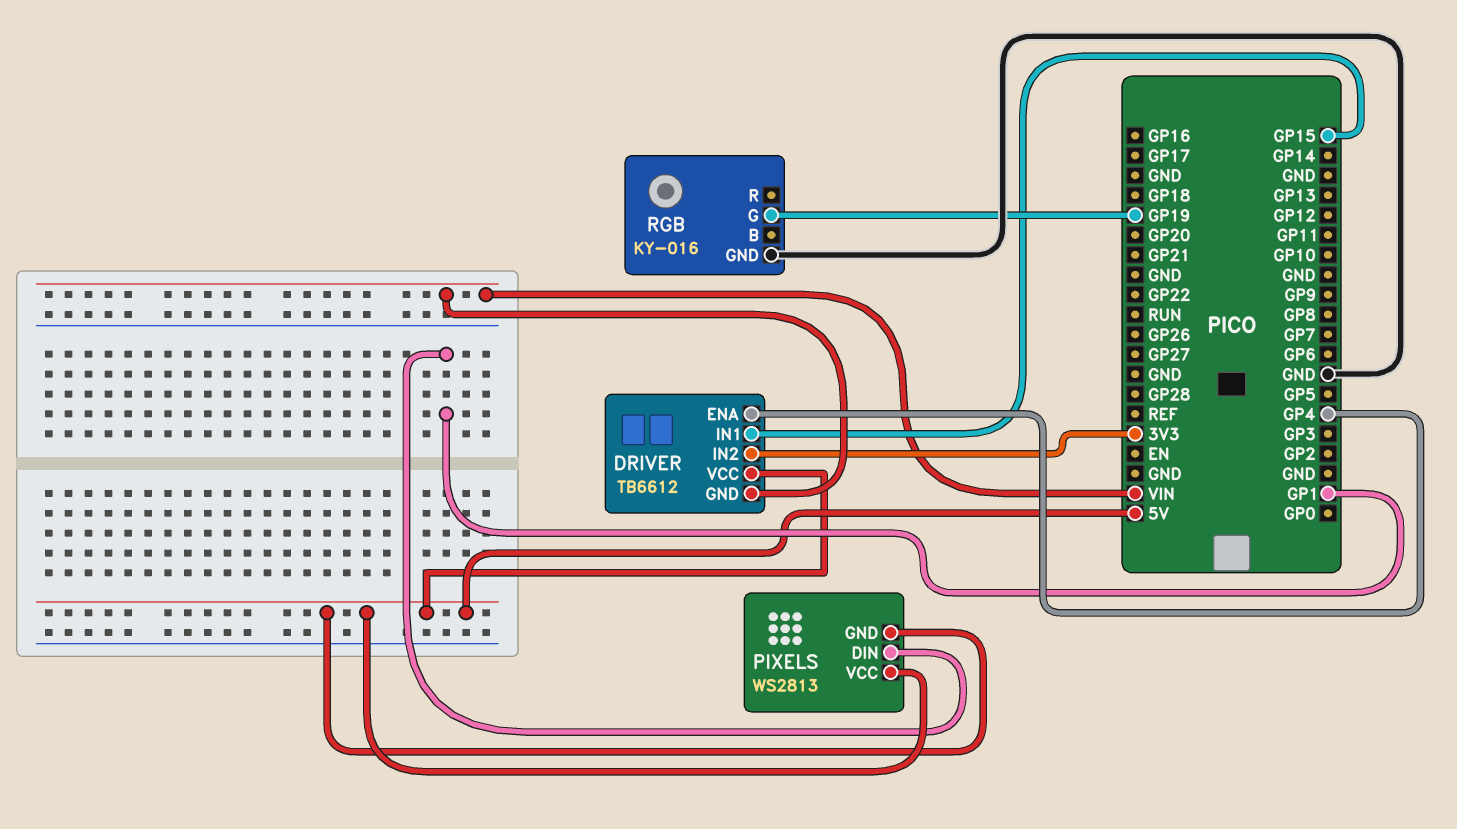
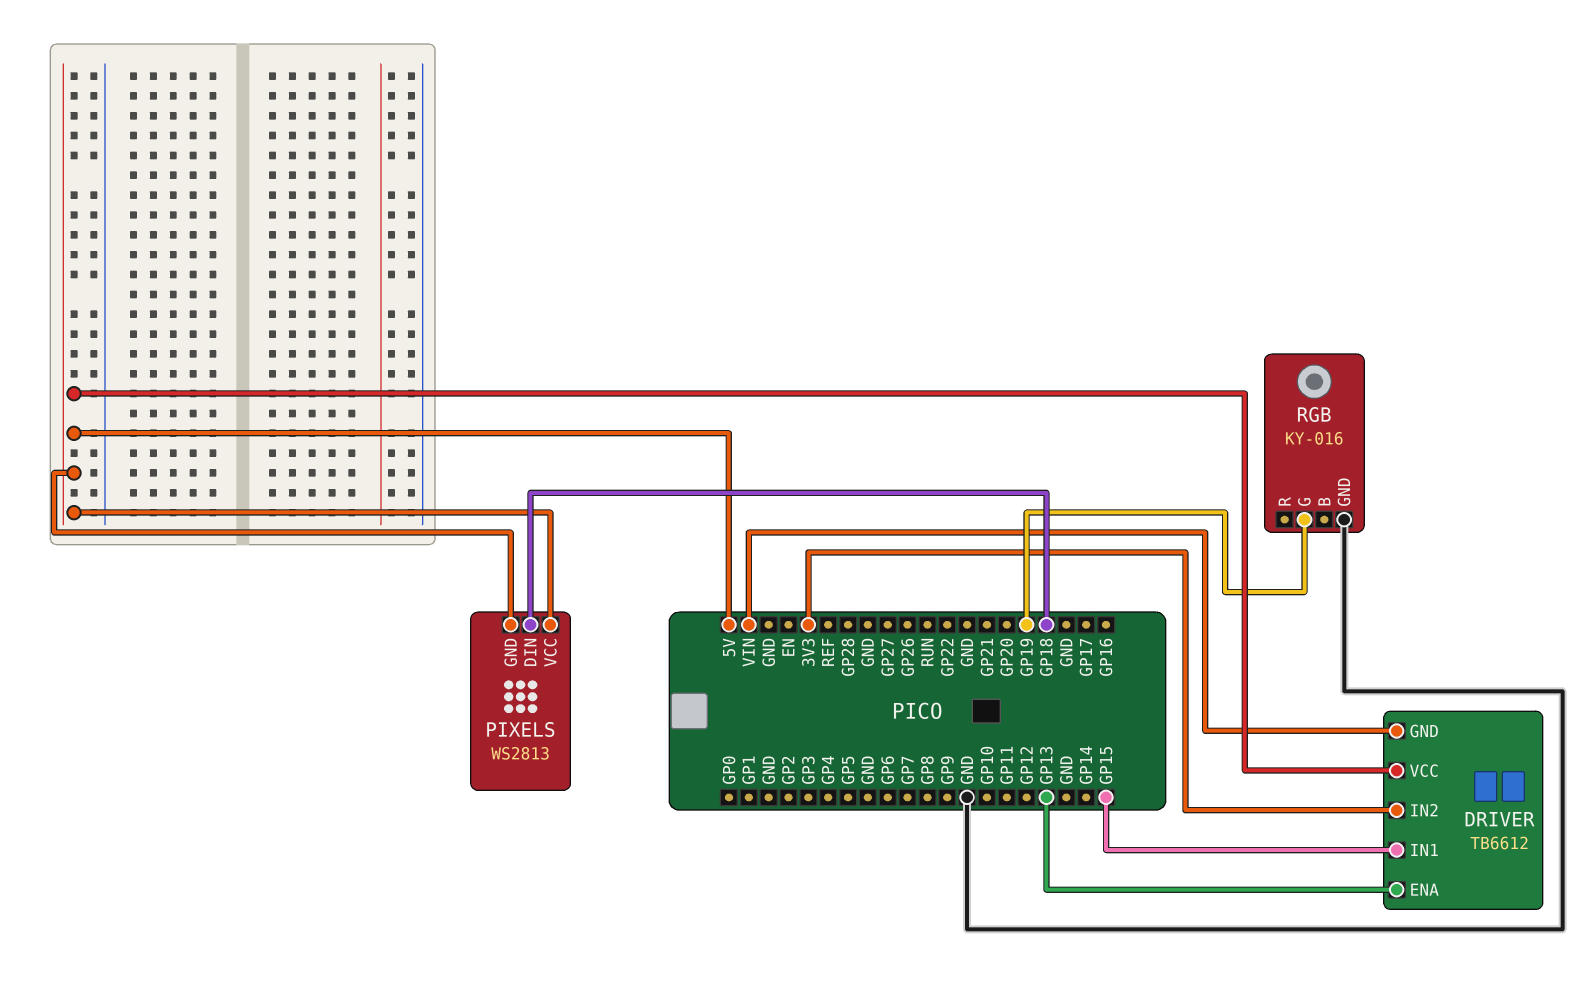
DRIVER pin ENA: GP4 -> GP13
PIXELS pin DIN: GP1 -> GP18

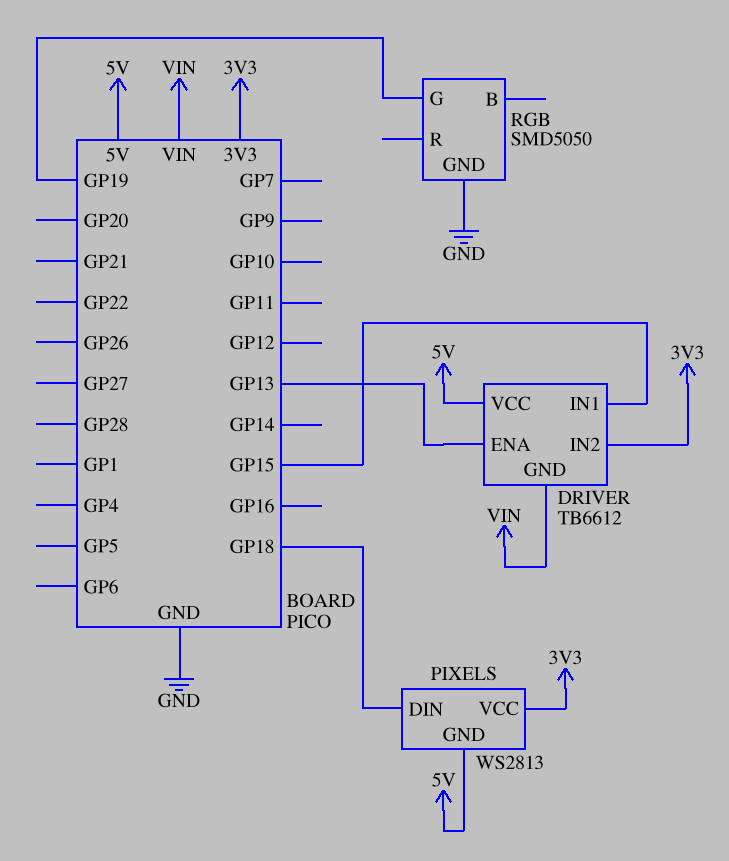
PIXELS pin VCC: 5V -> 3V3
RGB: KY-016 -> SMD5050

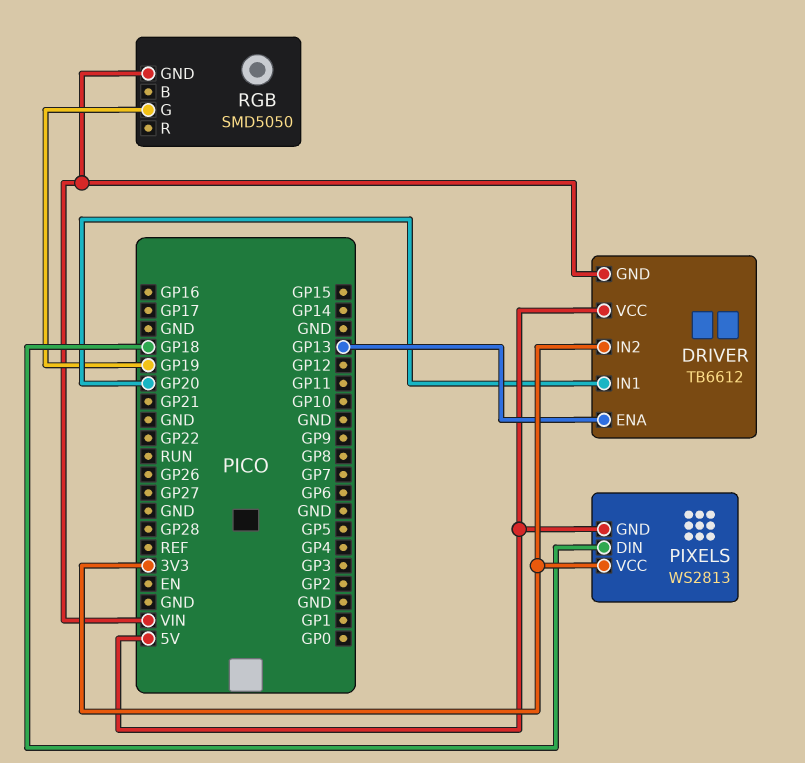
DRIVER pin IN1: GP15 -> GP20
RGB pin GND: GND -> VIN

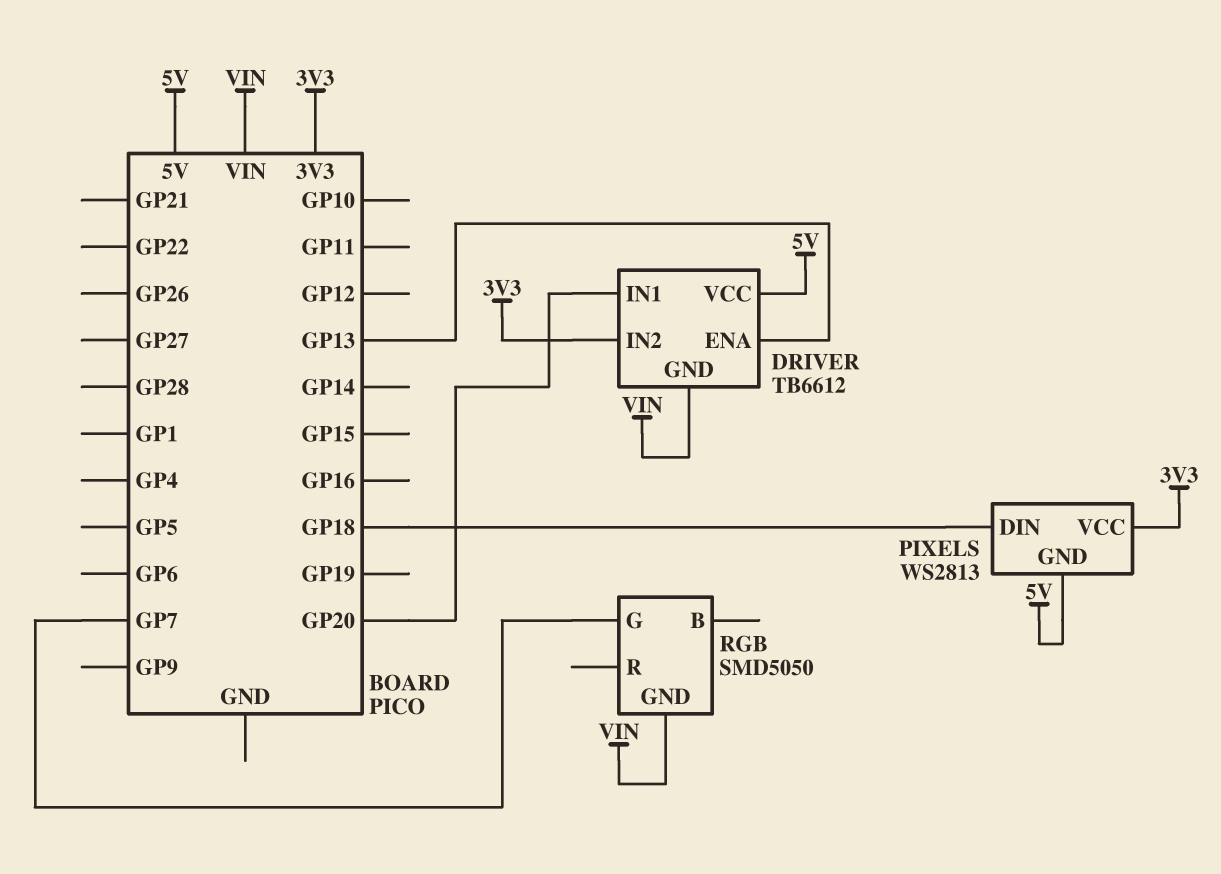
RGB pin G: GP19 -> GP7

